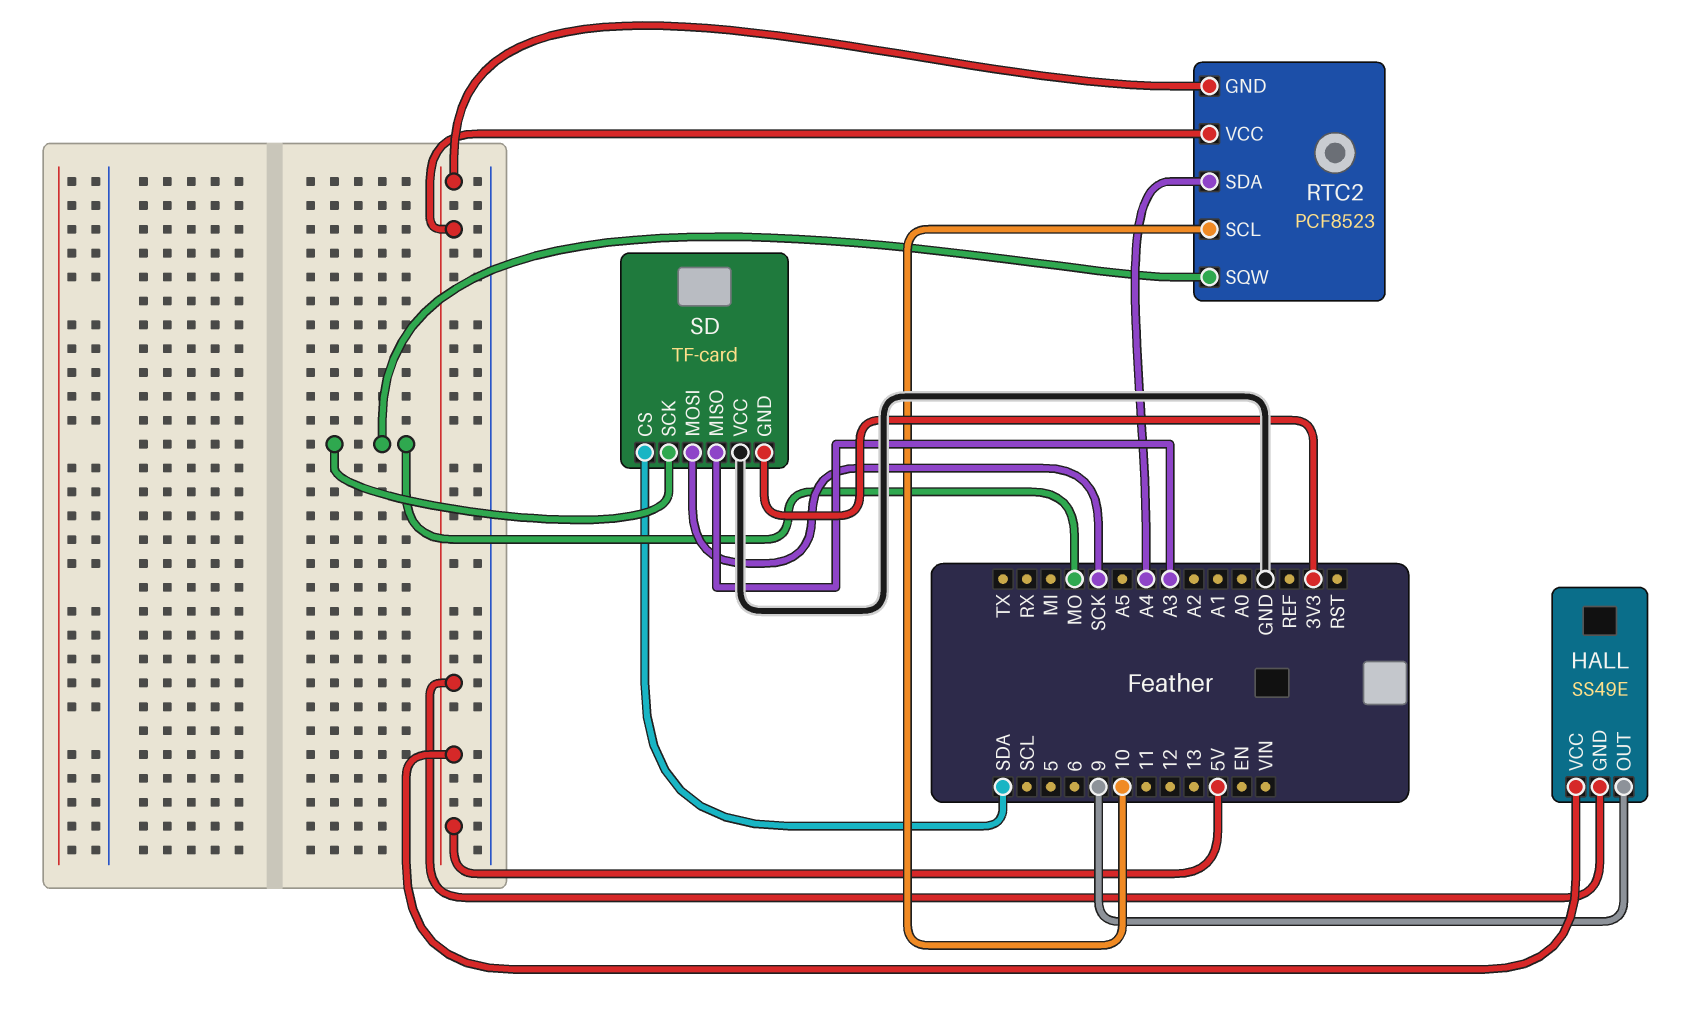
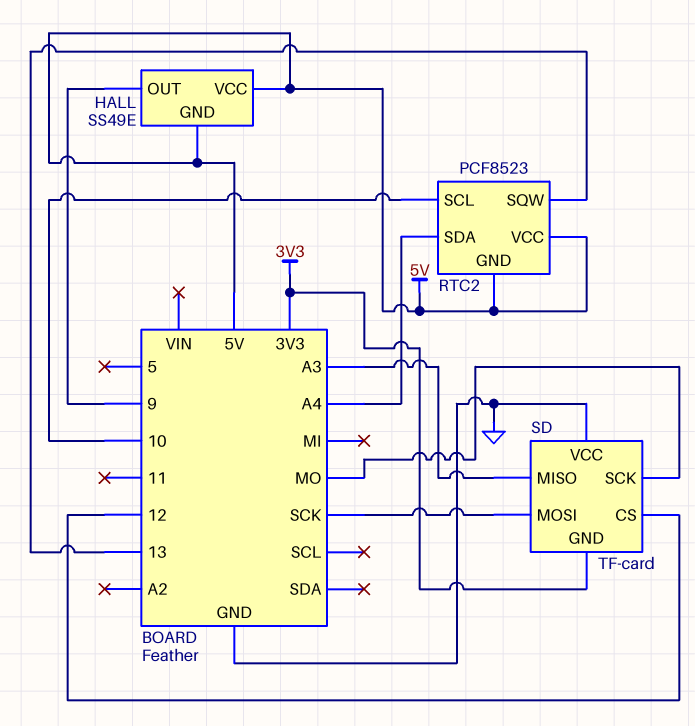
RTC2 pin SQW: MO -> 13
SD pin CS: SDA -> 12

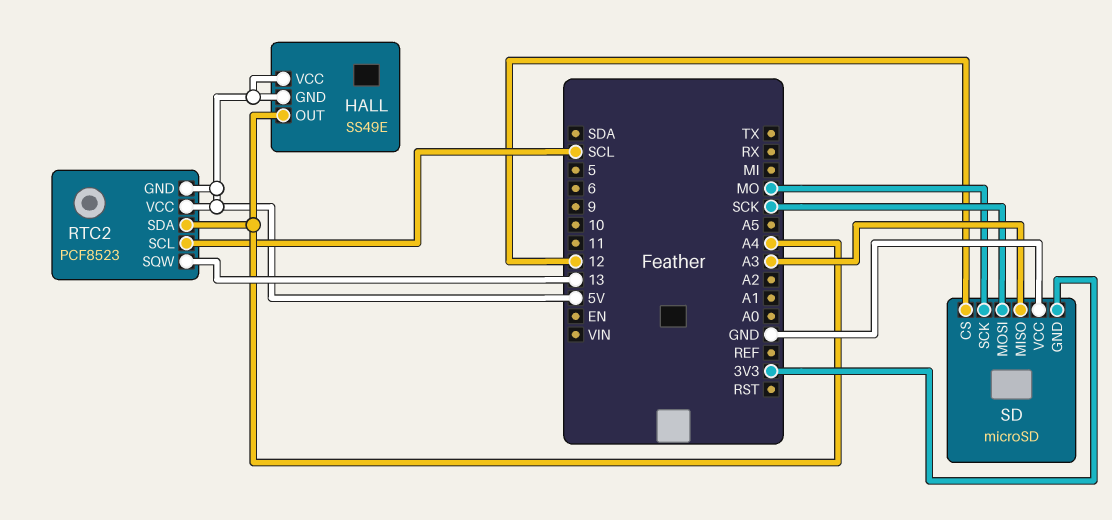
HALL pin OUT: 9 -> A4
RTC2 pin SCL: 10 -> SCL
SD: TF-card -> microSD

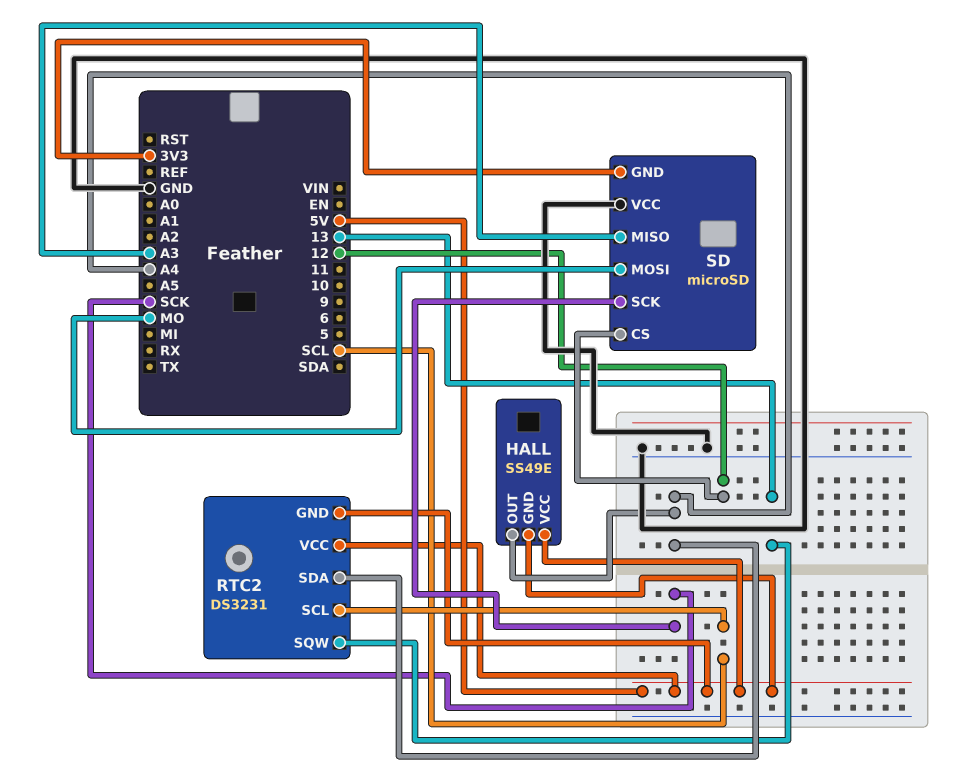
RTC2: PCF8523 -> DS3231
SD pin MOSI: SCK -> MO
SD pin SCK: MO -> SCK

